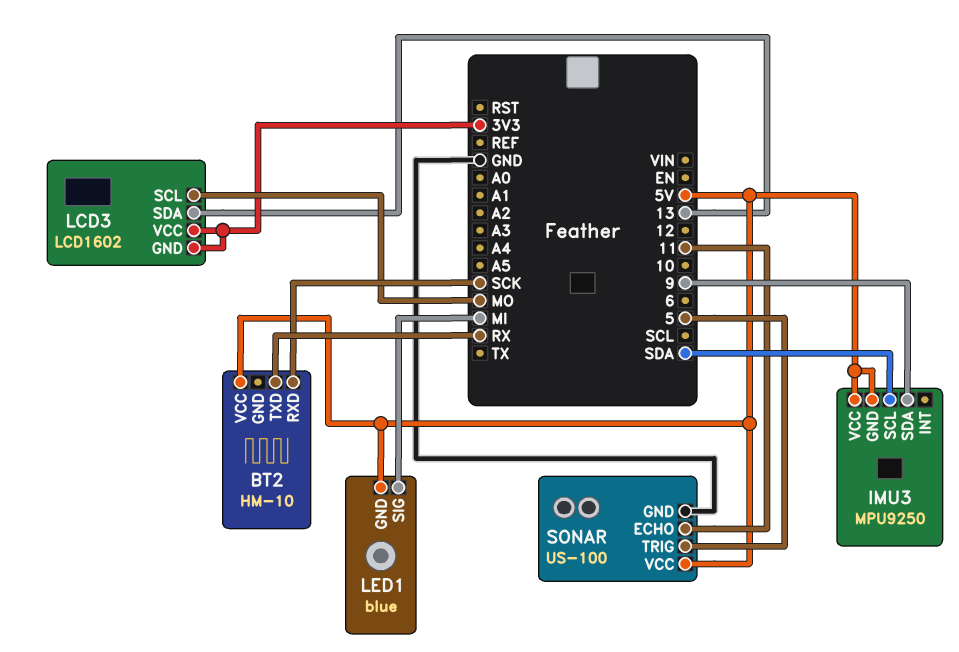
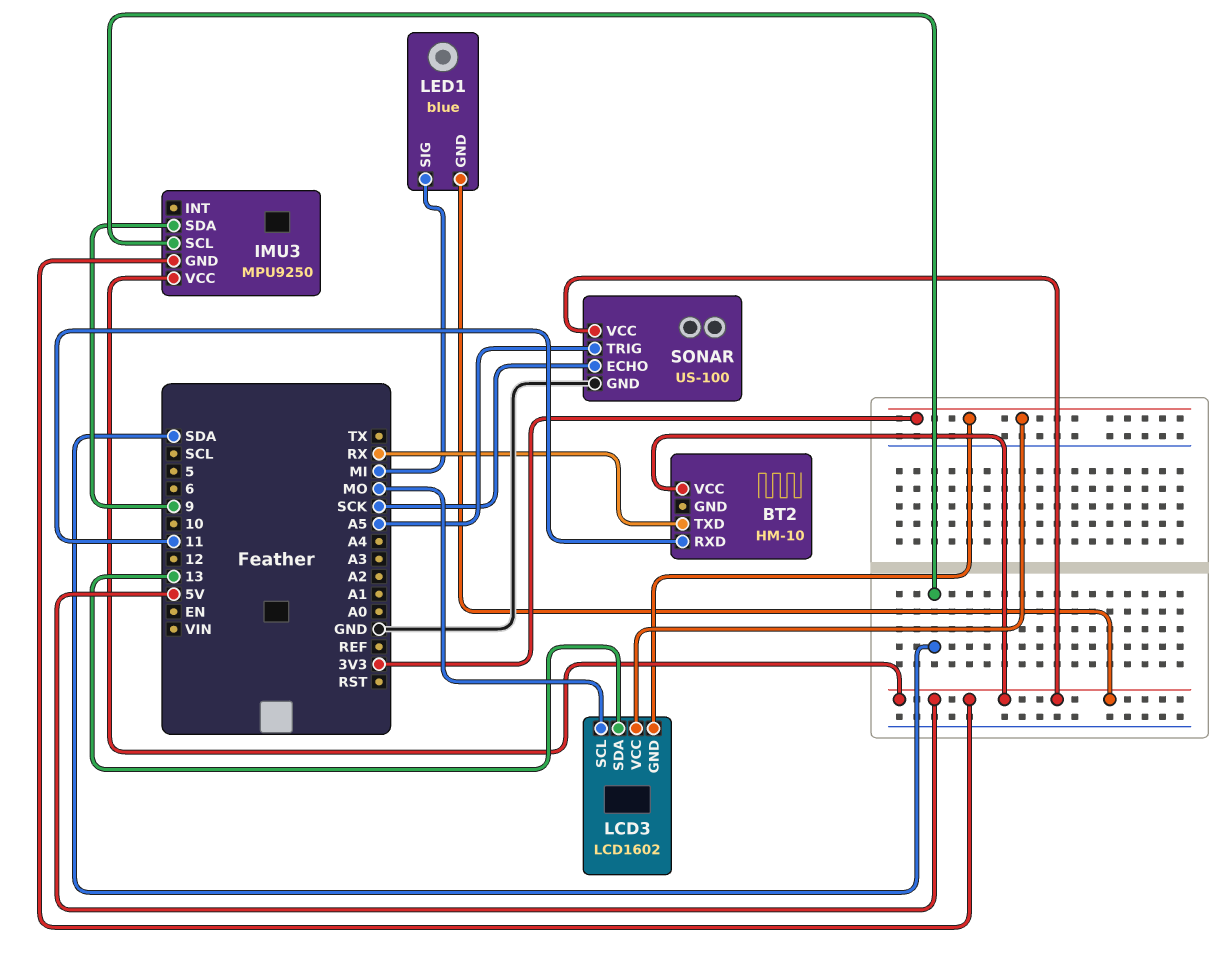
BT2 pin RXD: SCK -> 11
SONAR pin ECHO: 11 -> SCK
SONAR pin TRIG: 5 -> A5

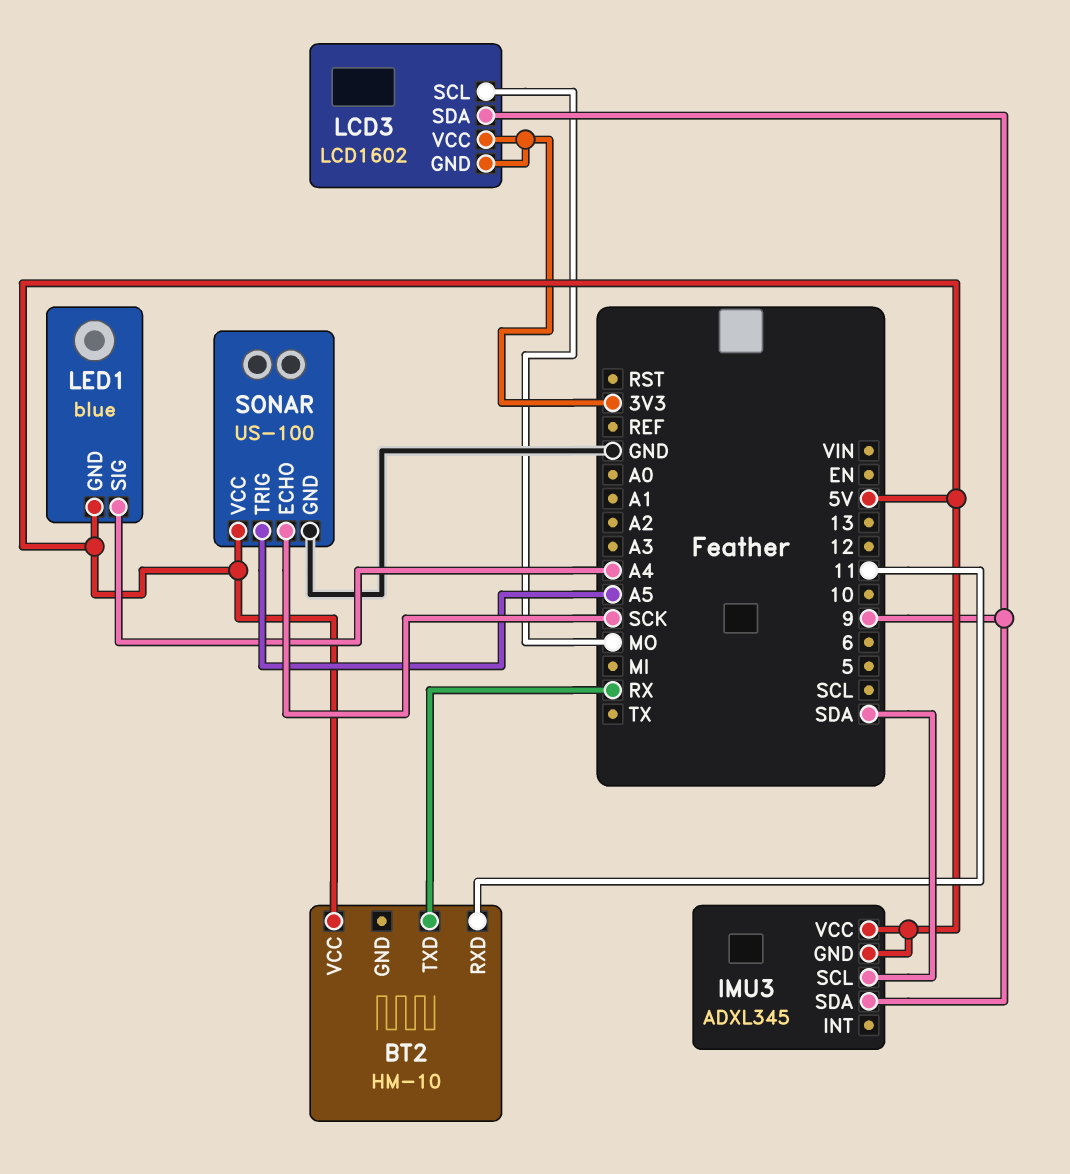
IMU3: MPU9250 -> ADXL345
LCD3 pin SDA: 13 -> 9
LED1 pin SIG: MI -> A4

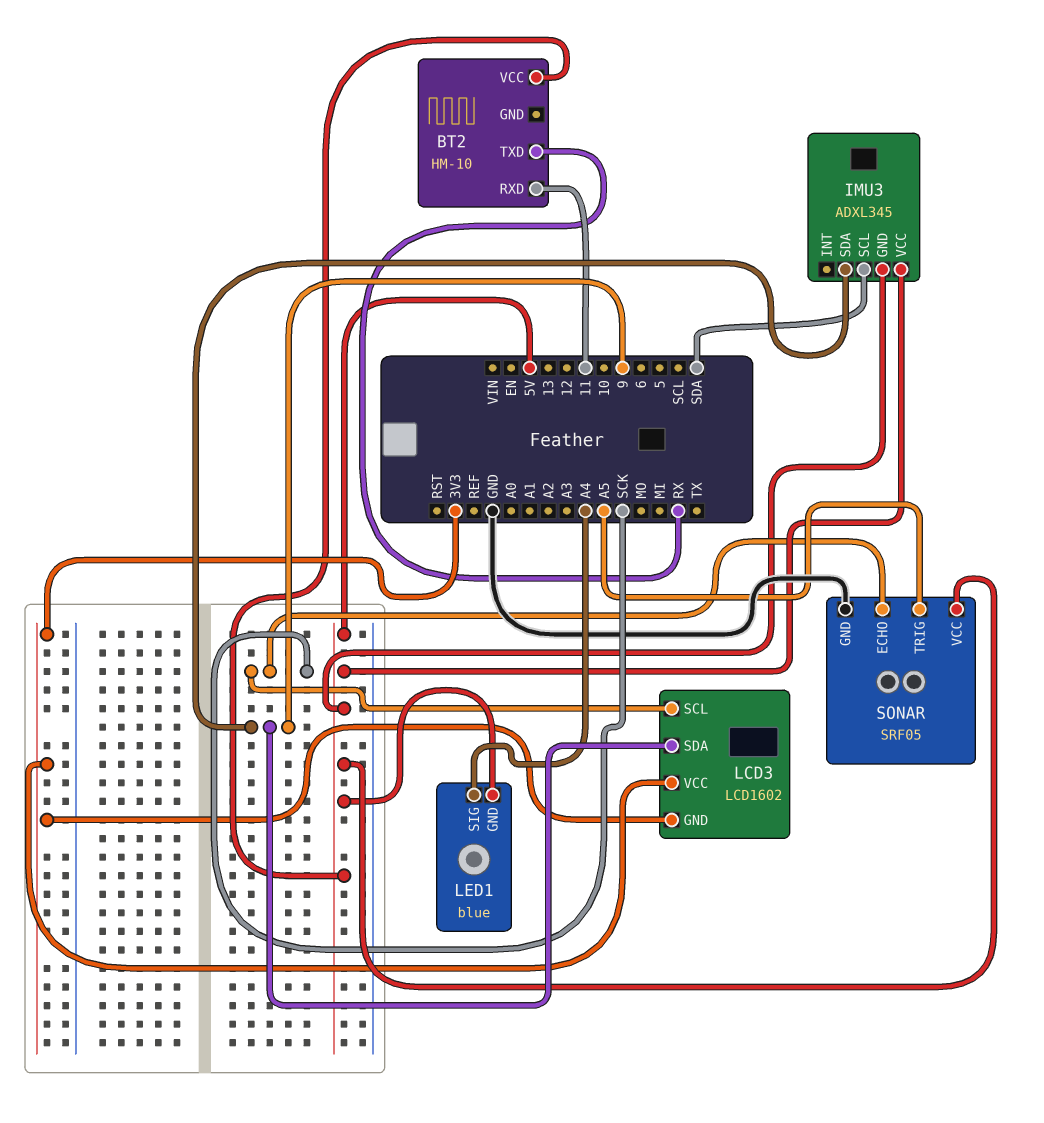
LCD3 pin SCL: MO -> SCK
SONAR: US-100 -> SRF05

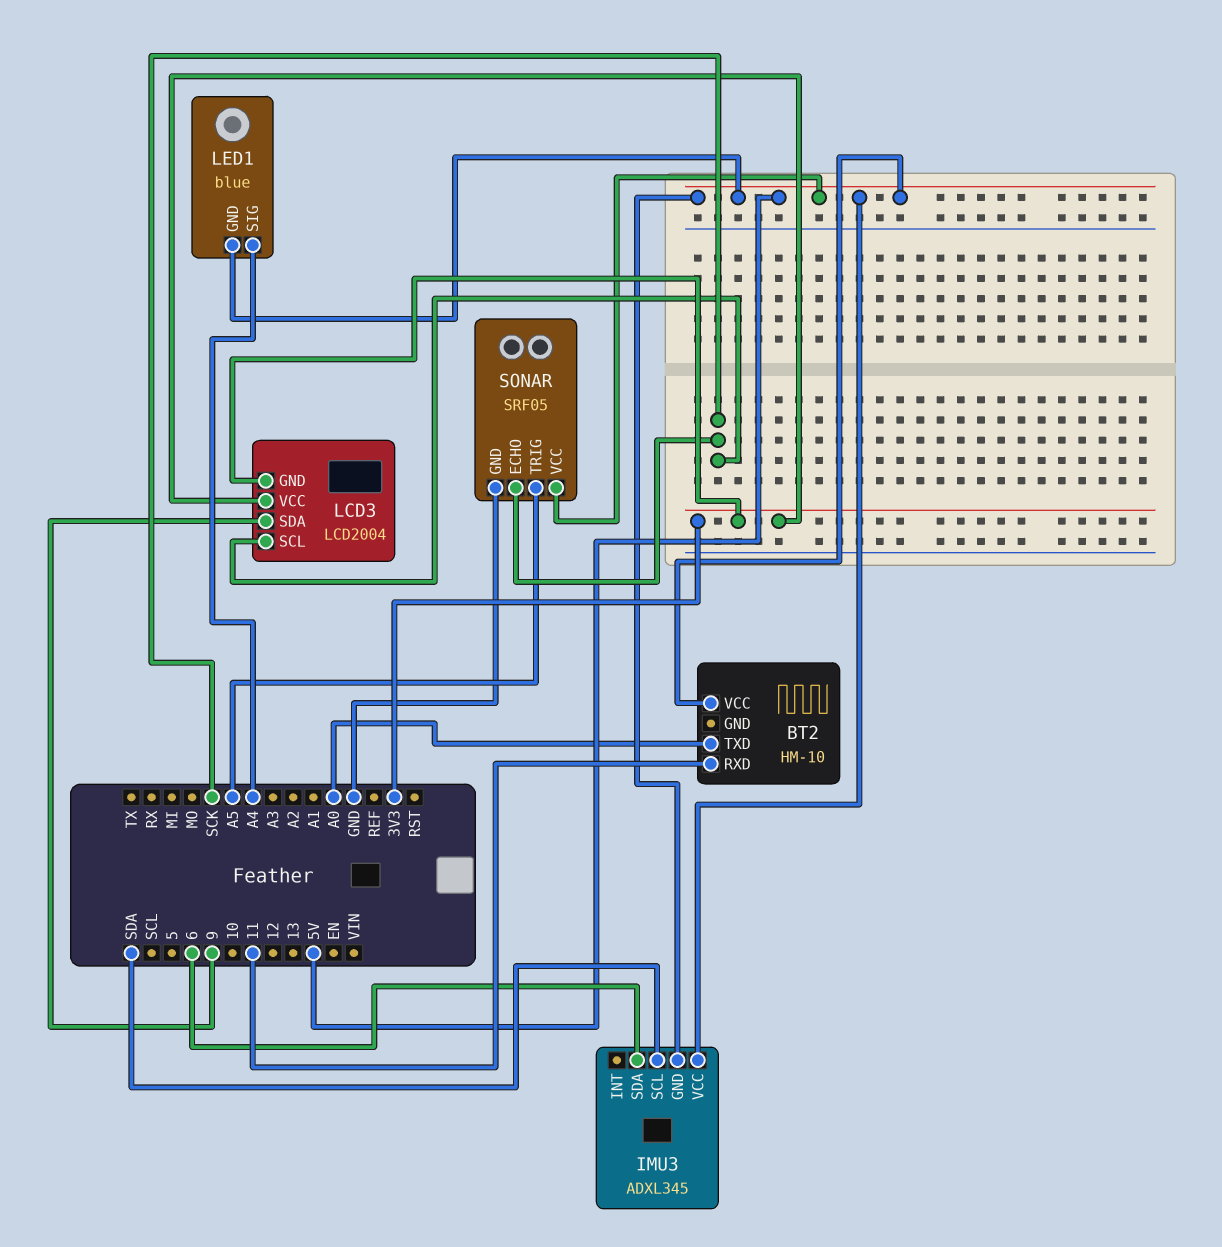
BT2 pin TXD: RX -> A0
IMU3 pin SDA: 9 -> 6
LCD3: LCD1602 -> LCD2004

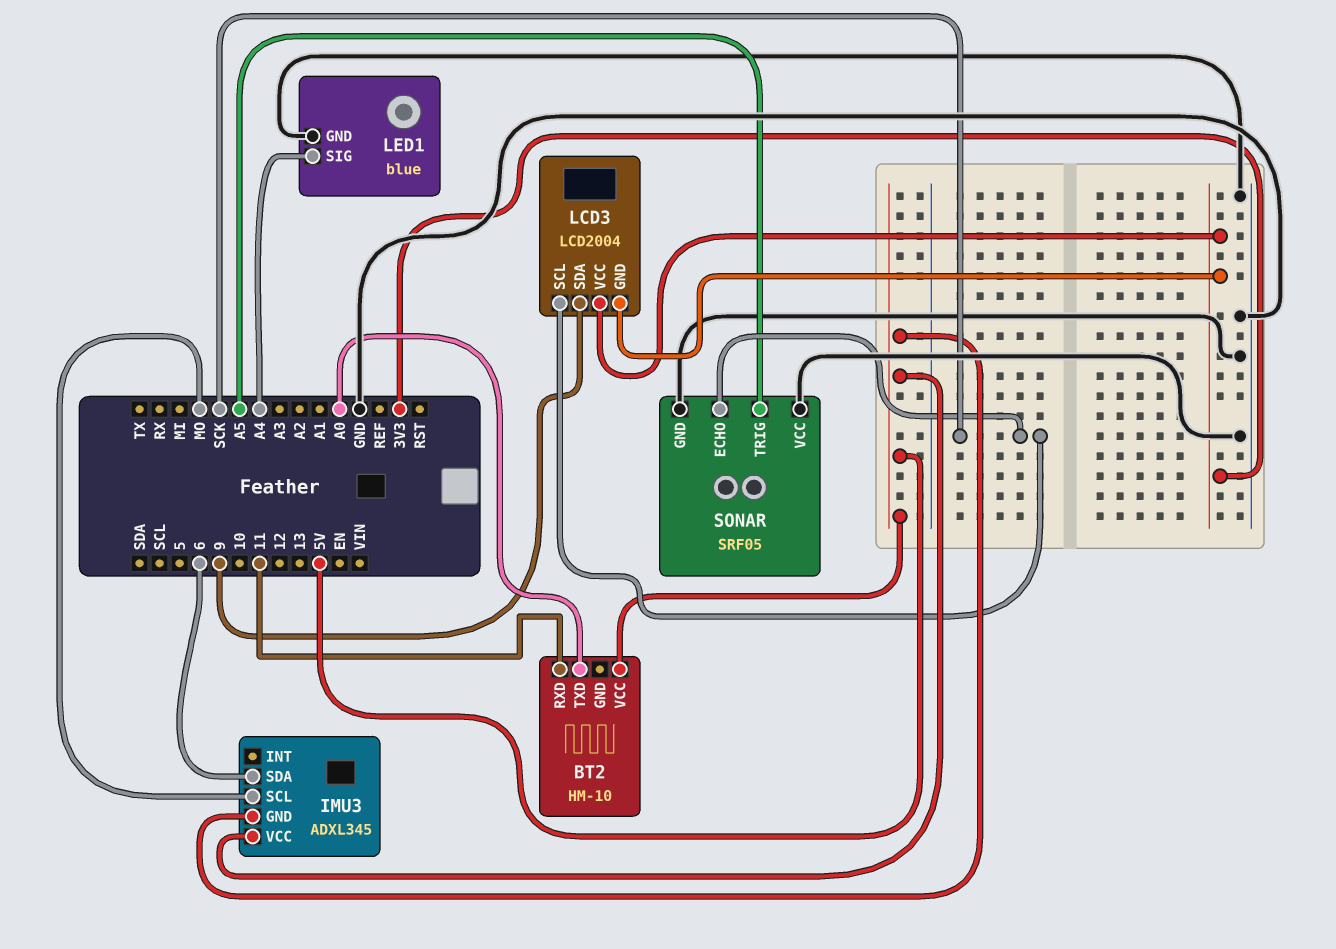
IMU3 pin SCL: SDA -> MO
LED1 pin GND: 5V -> GND
SONAR pin VCC: 5V -> GND

